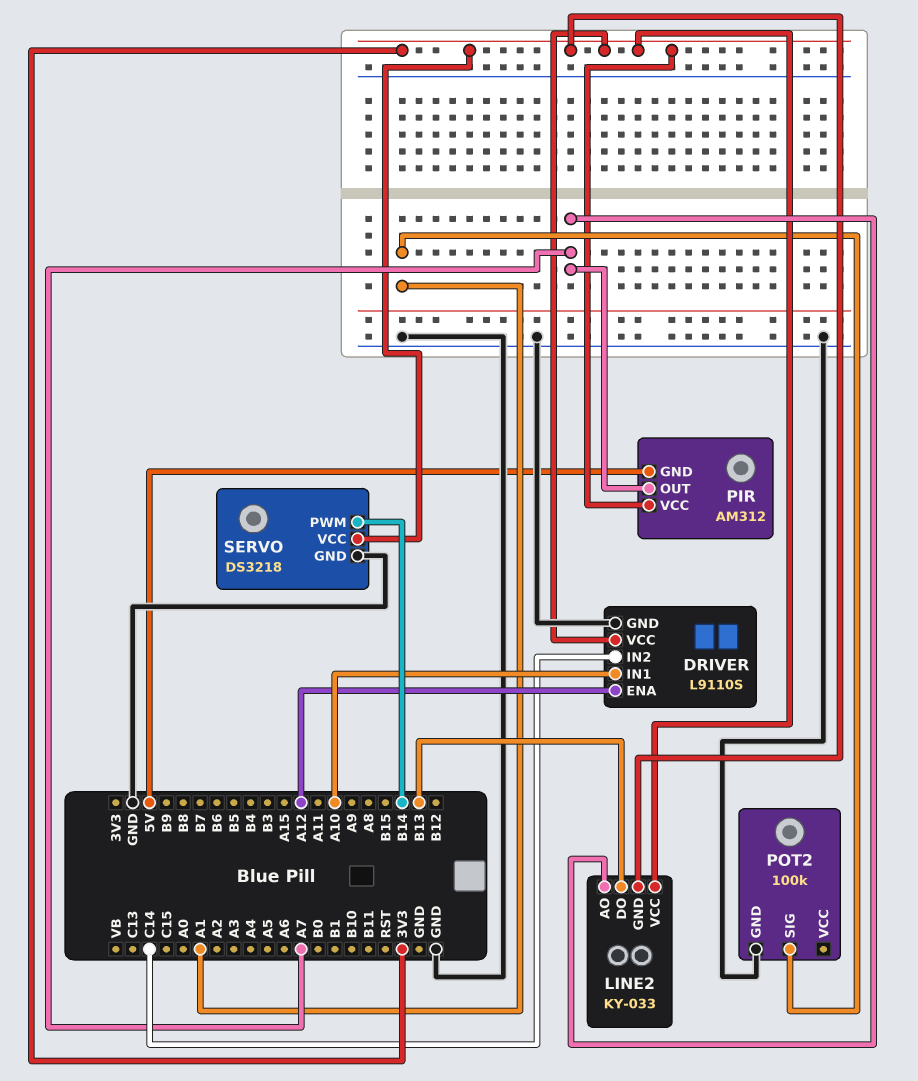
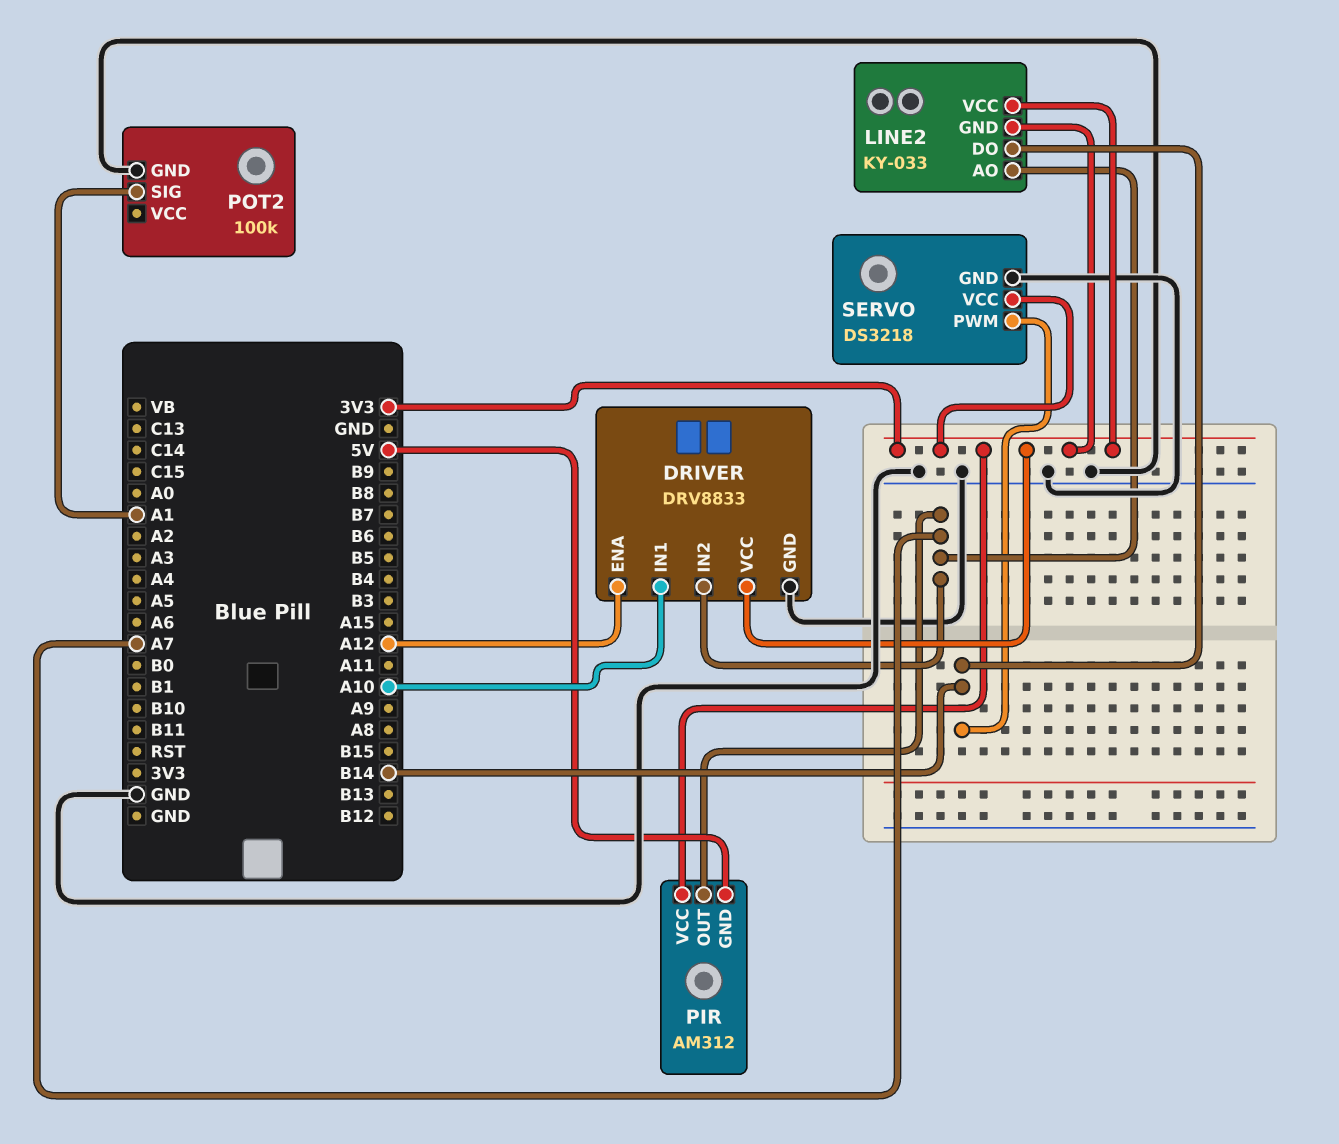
DRIVER: L9110S -> DRV8833
DRIVER pin IN2: C14 -> A7
LINE2 pin DO: B13 -> B14

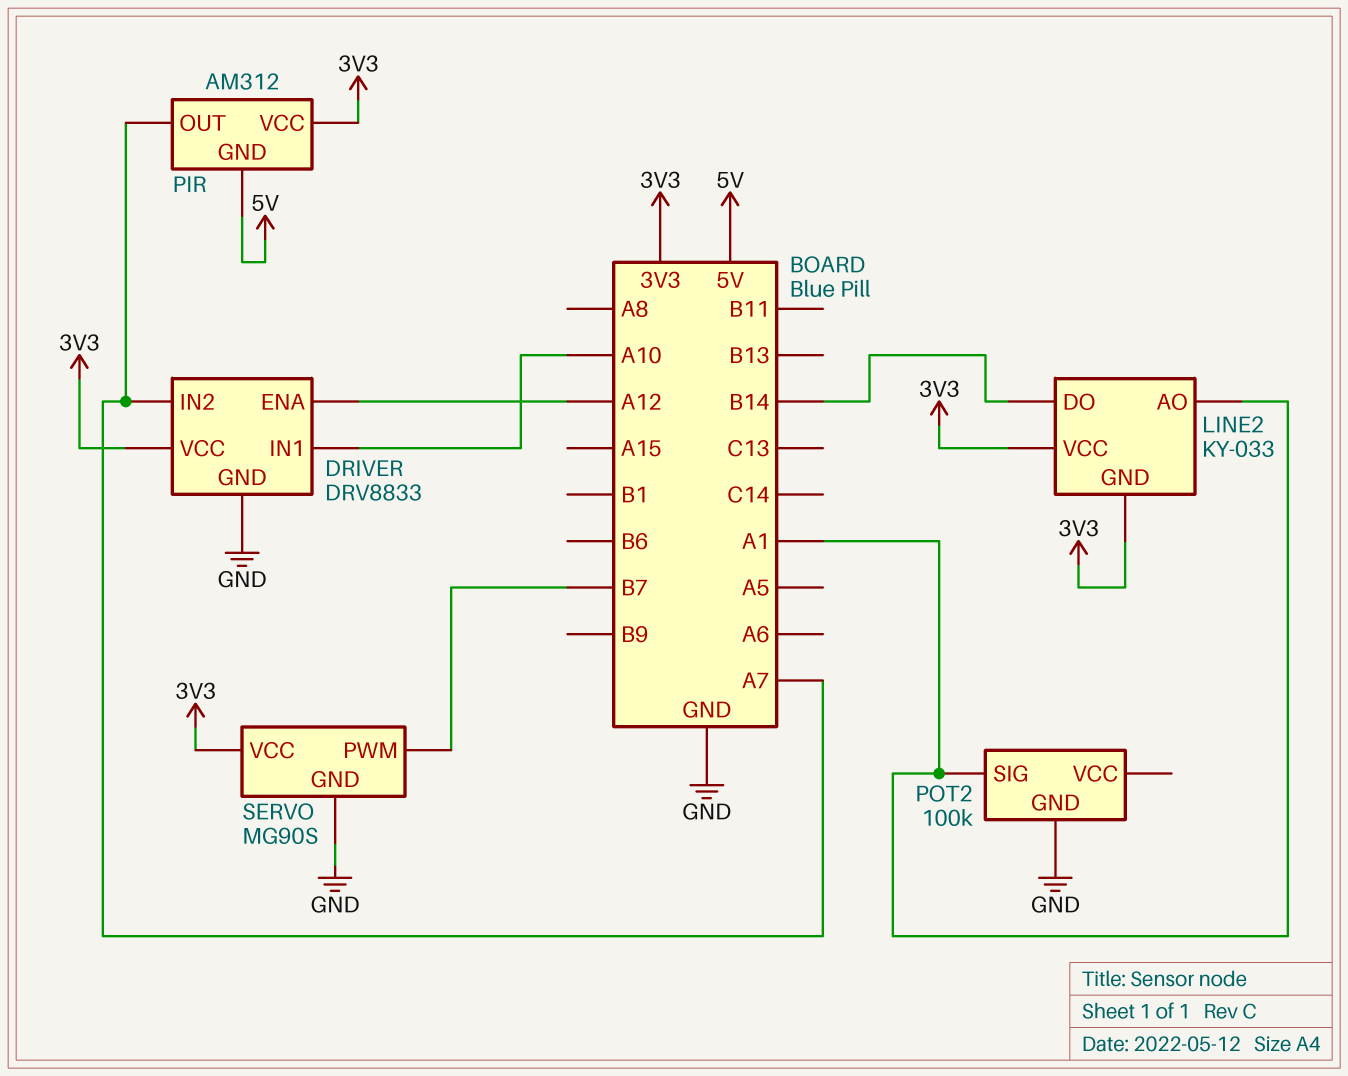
LINE2 pin AO: A7 -> A1
SERVO: DS3218 -> MG90S
SERVO pin PWM: B14 -> B7

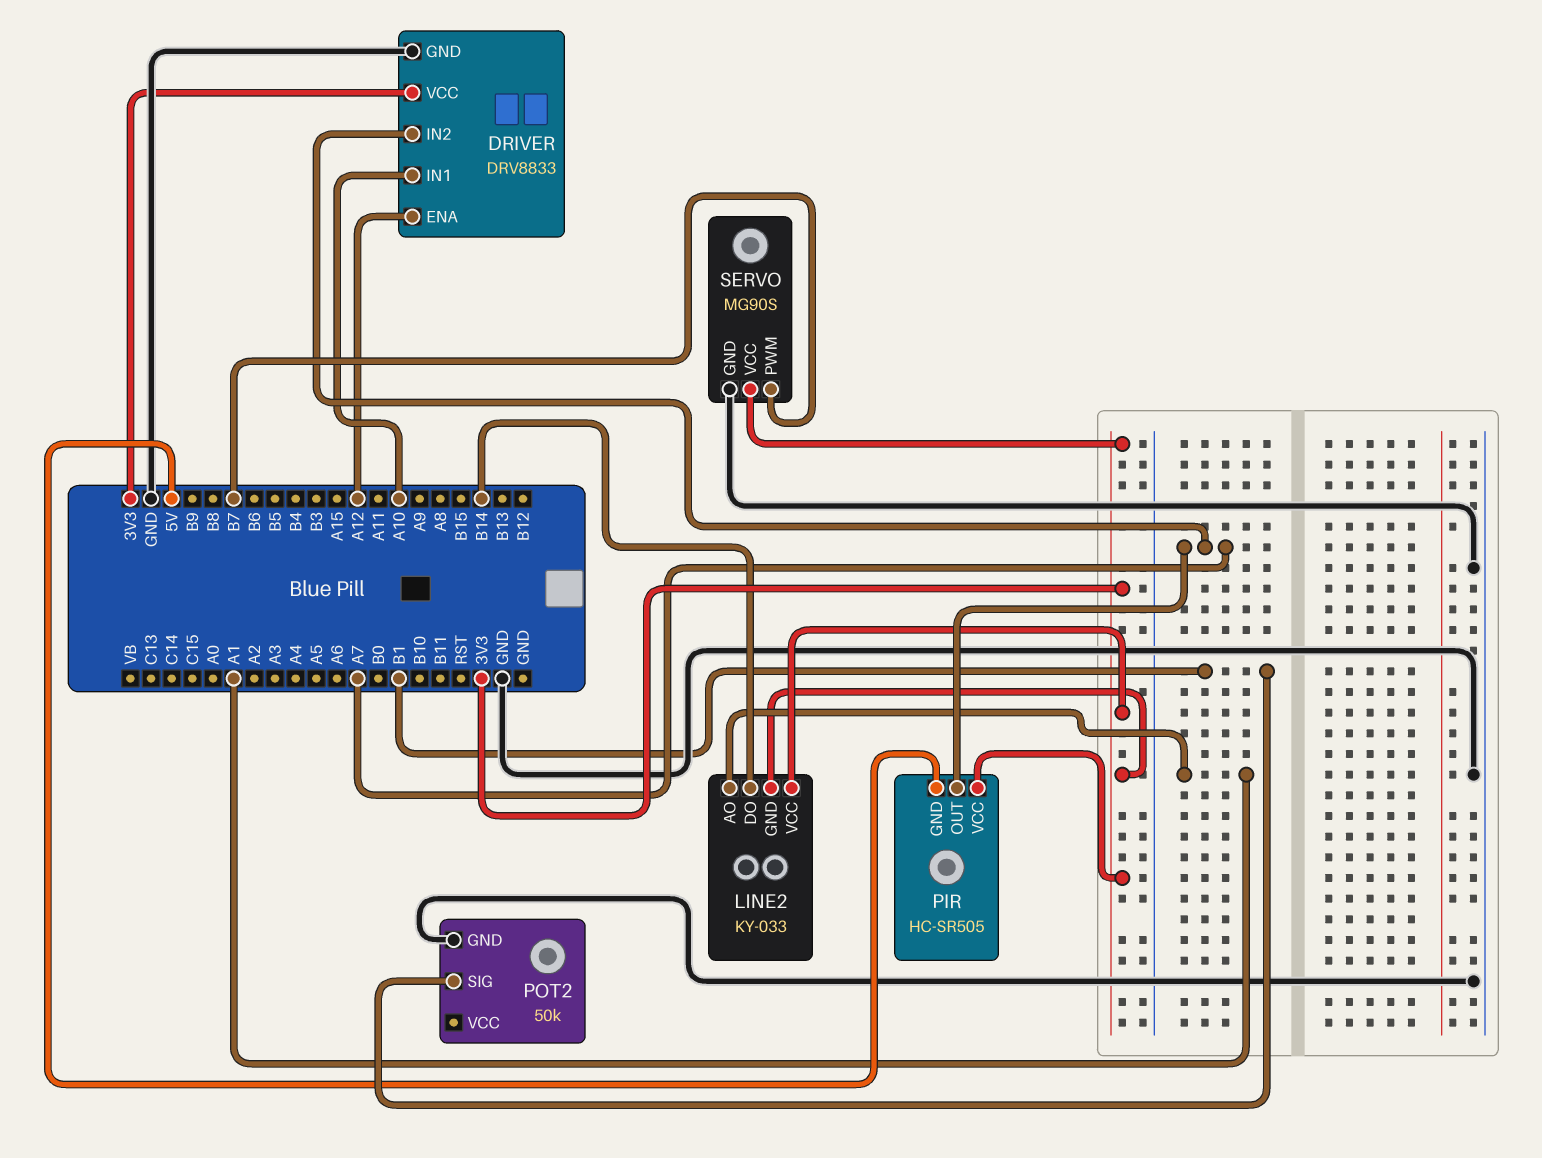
PIR: AM312 -> HC-SR505
POT2: 100k -> 50k
POT2 pin SIG: A1 -> B1

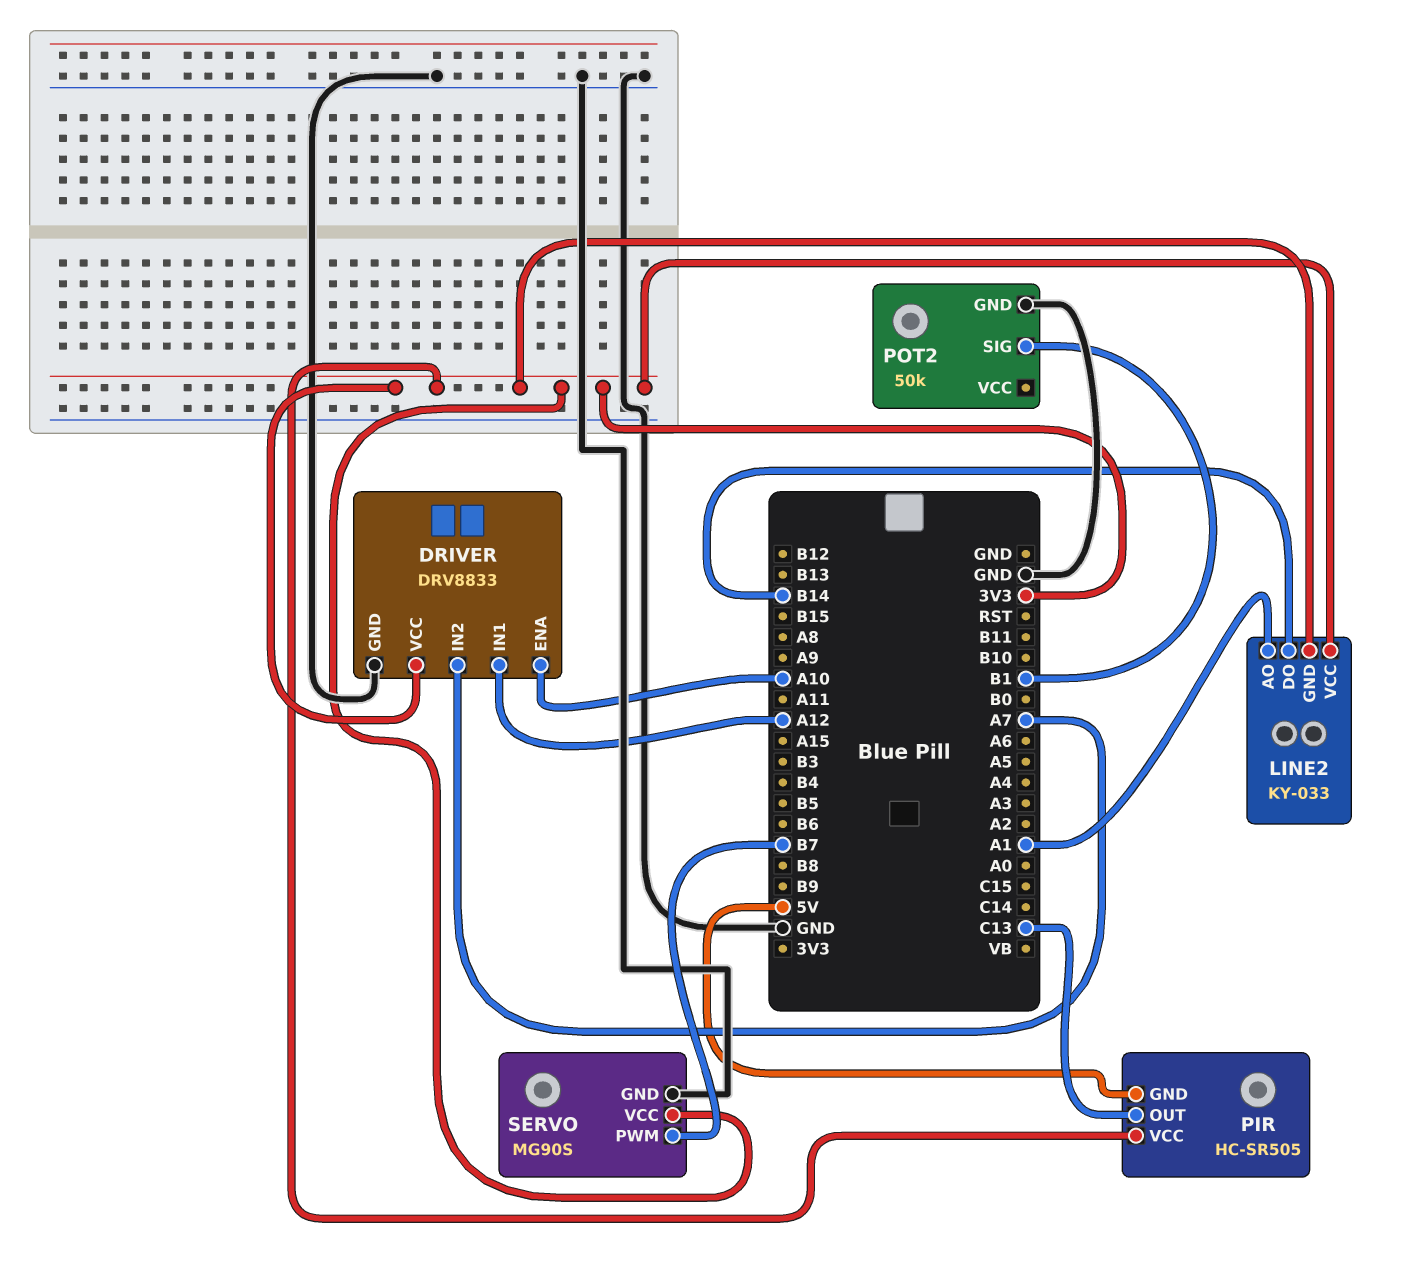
DRIVER pin ENA: A12 -> A10
DRIVER pin IN1: A10 -> A12
PIR pin OUT: A7 -> C13

